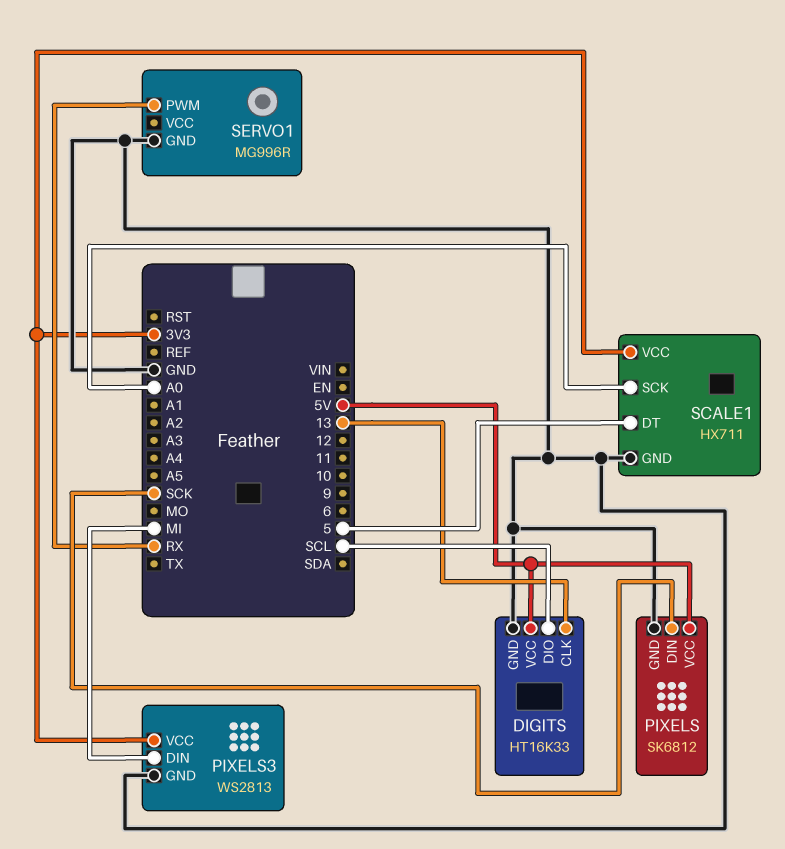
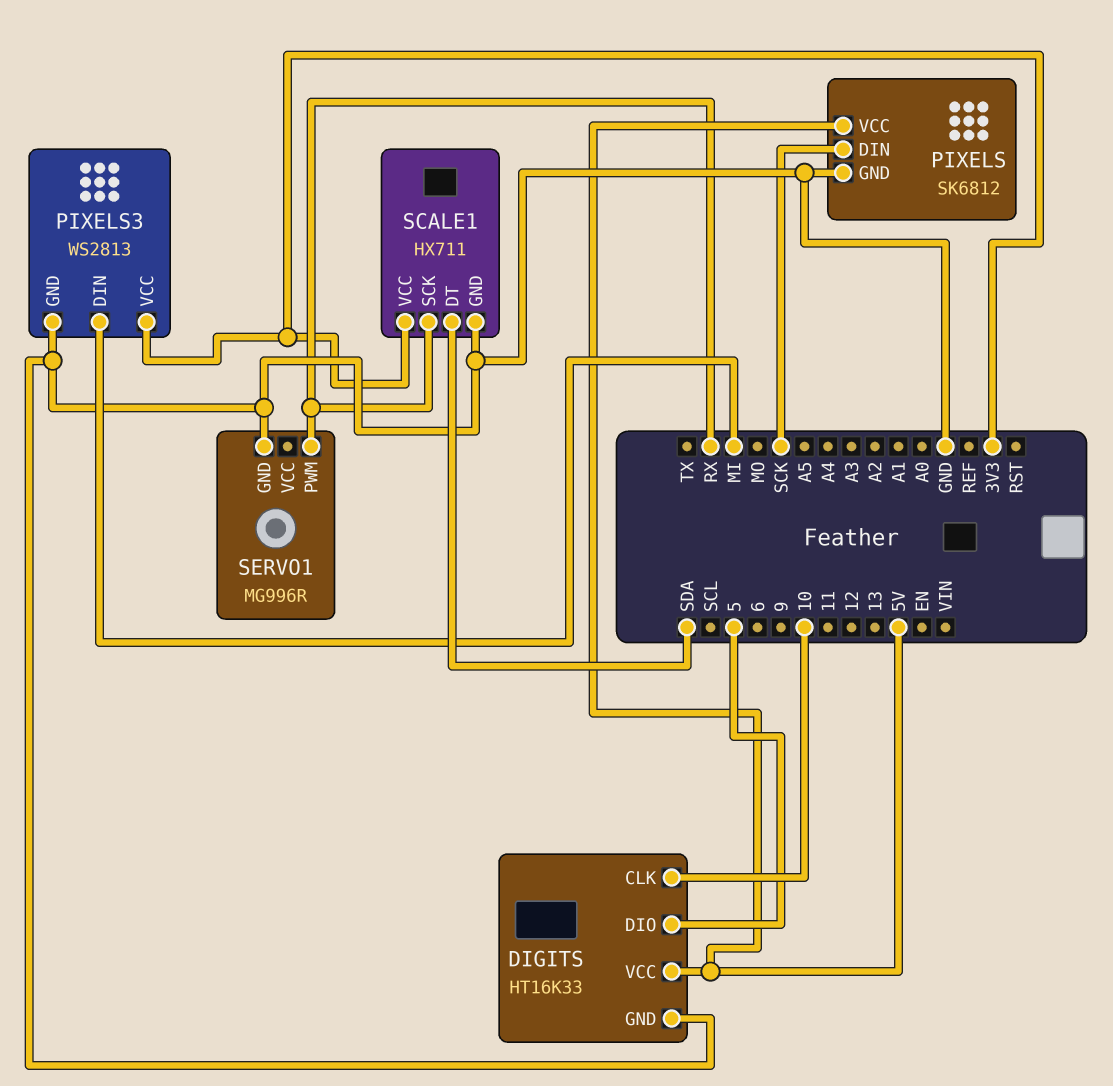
DIGITS pin CLK: 13 -> 10
DIGITS pin DIO: SCL -> 5
SCALE1 pin DT: 5 -> SDA
SCALE1 pin SCK: A0 -> RX

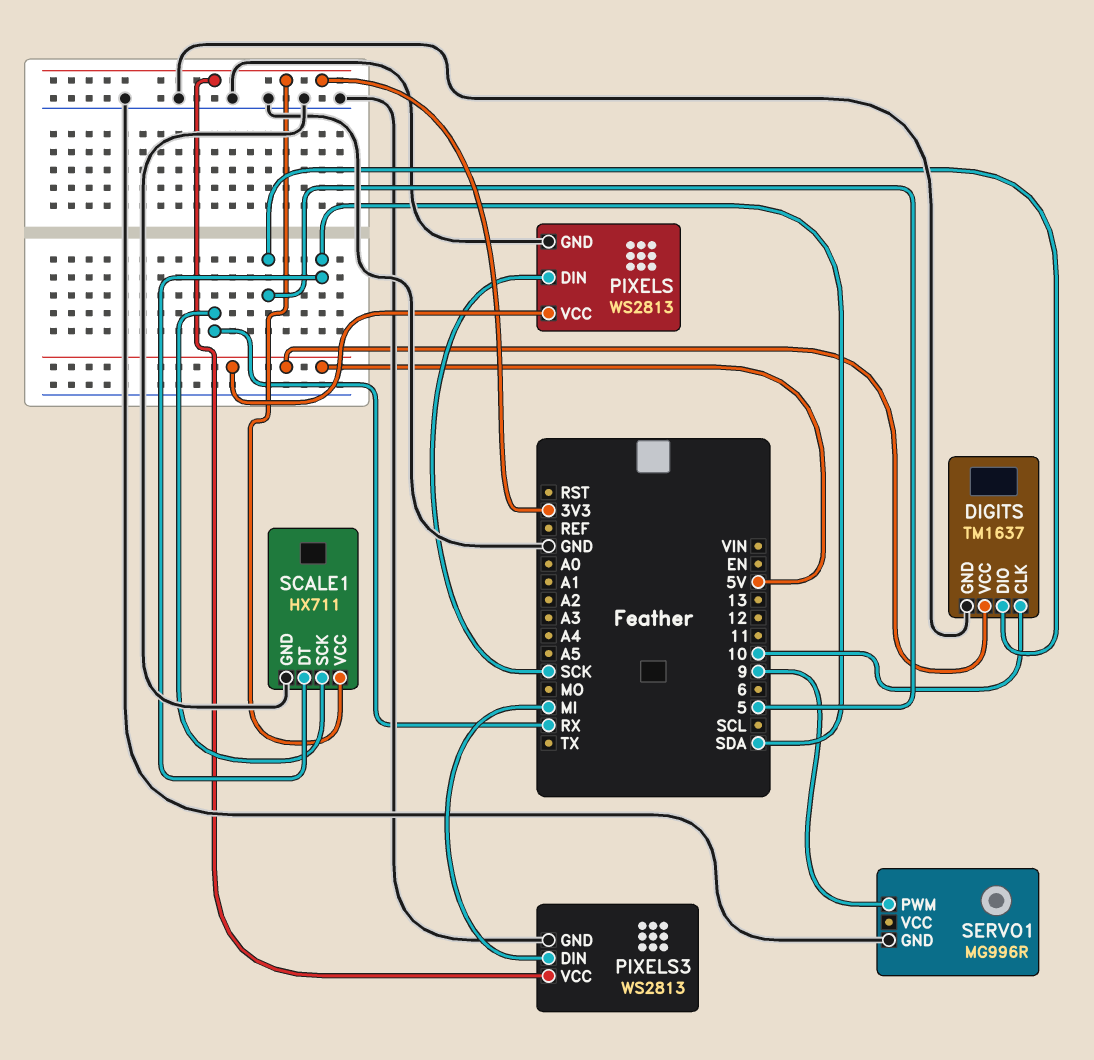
DIGITS: HT16K33 -> TM1637
PIXELS: SK6812 -> WS2813
SERVO1 pin PWM: RX -> 9

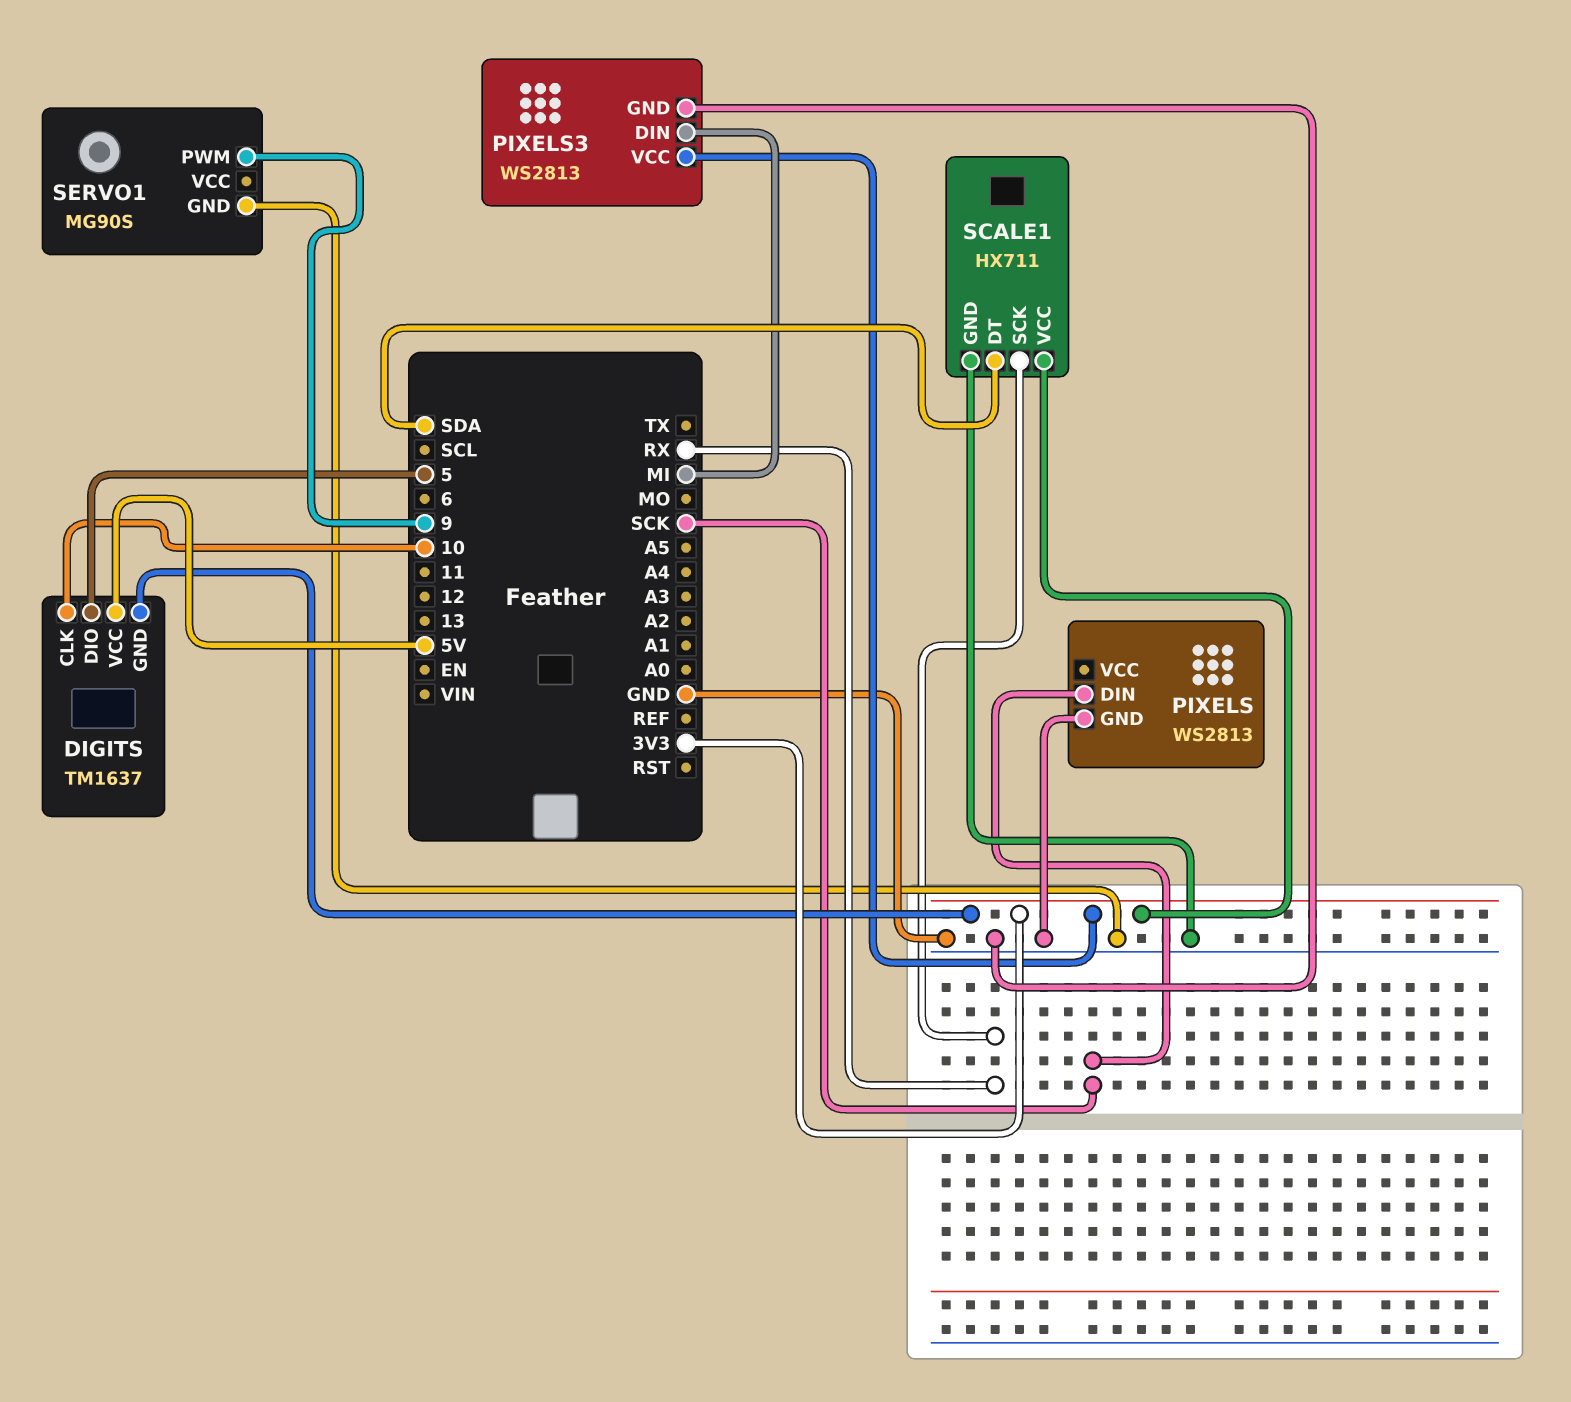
DIGITS pin GND: GND -> 3V3
PIXELS pin VCC: 5V -> none
SERVO1: MG996R -> MG90S

